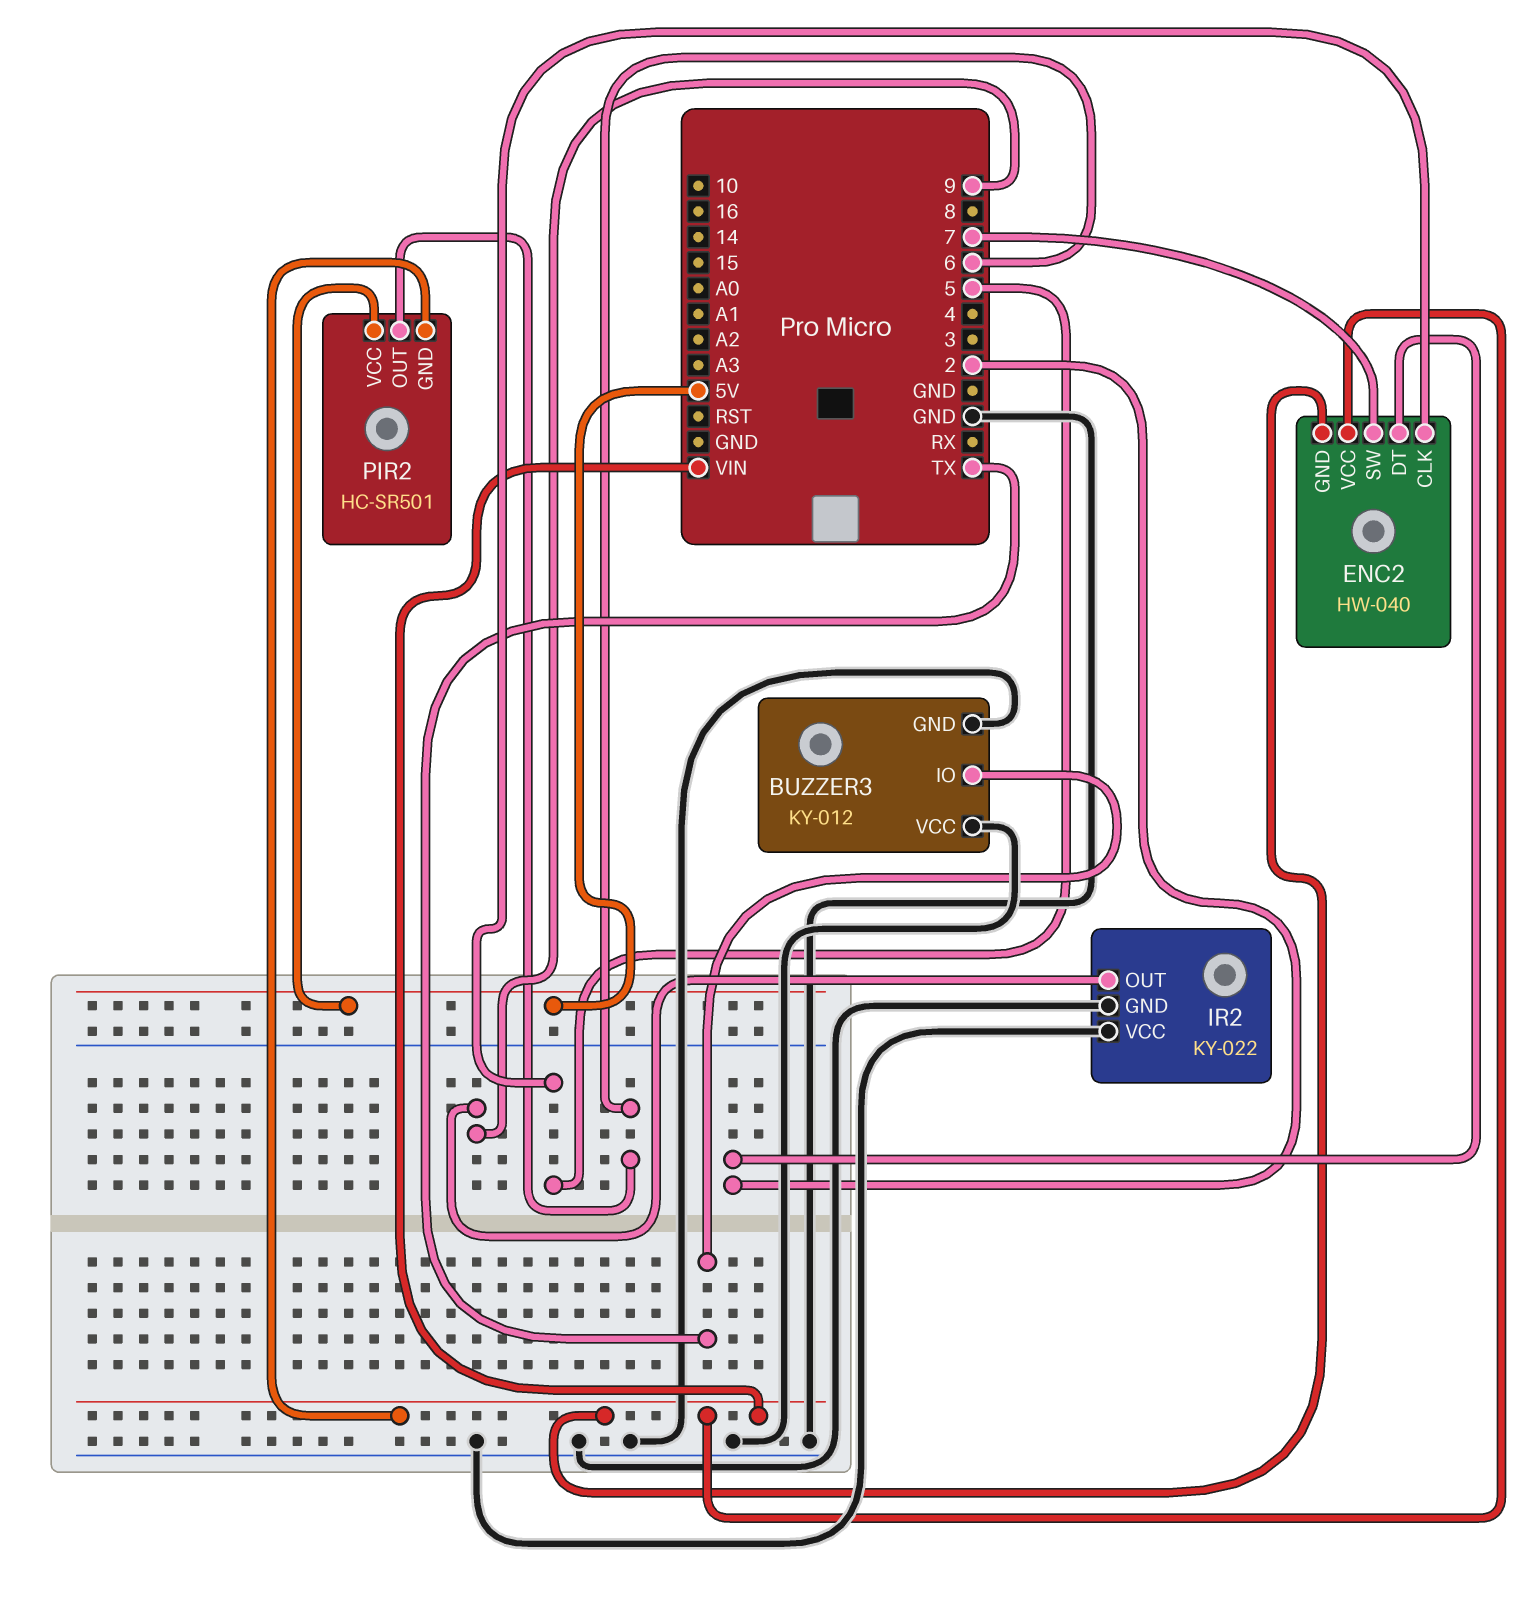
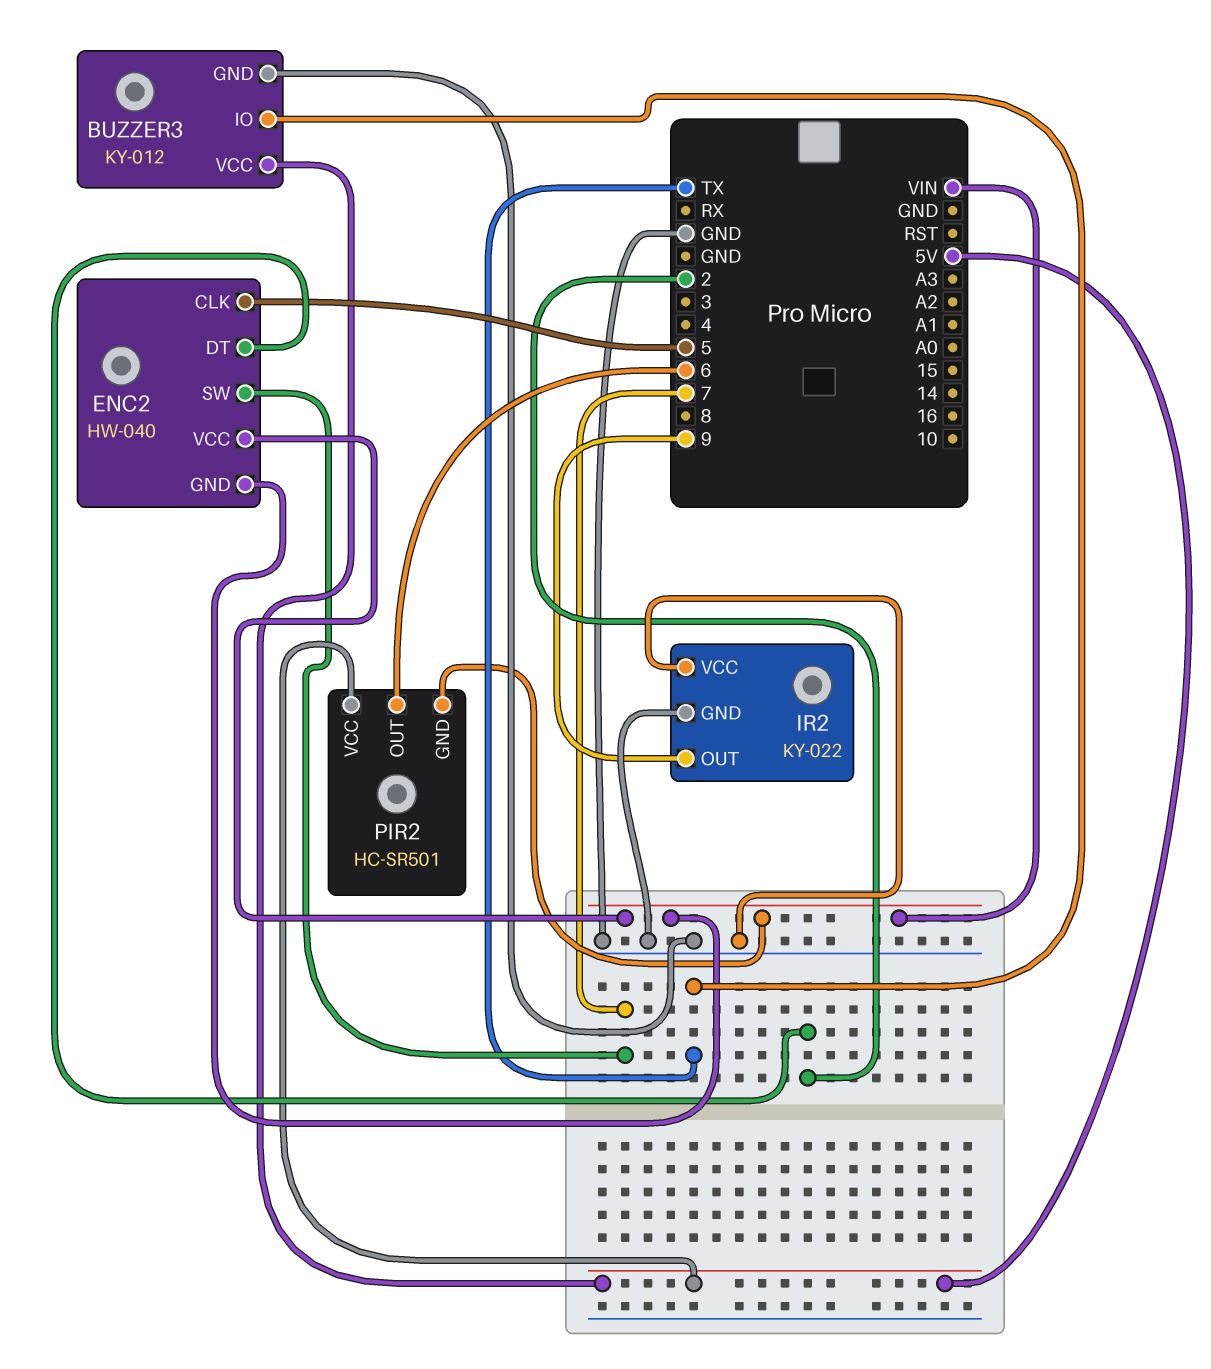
BUZZER3 pin VCC: GND -> 5V

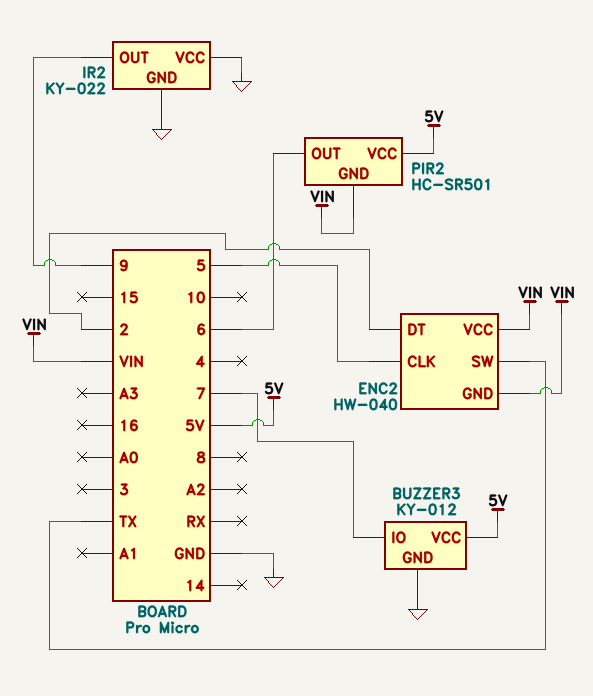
BUZZER3 pin IO: TX -> 7
ENC2 pin SW: 7 -> TX

